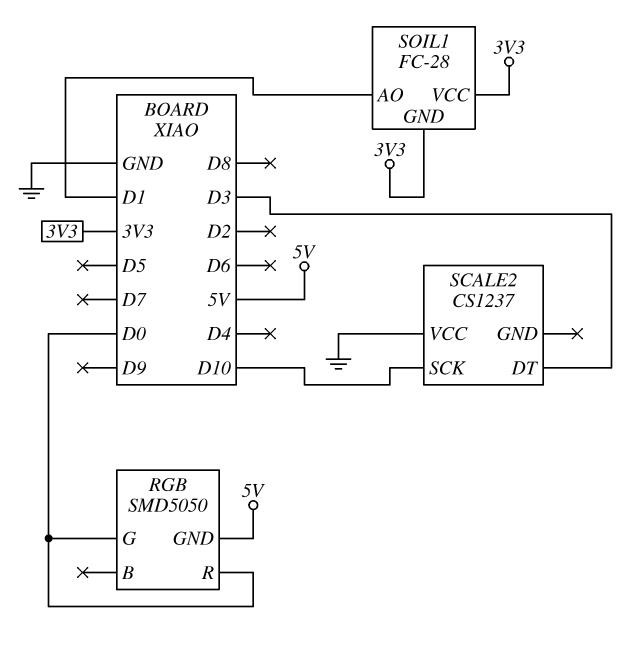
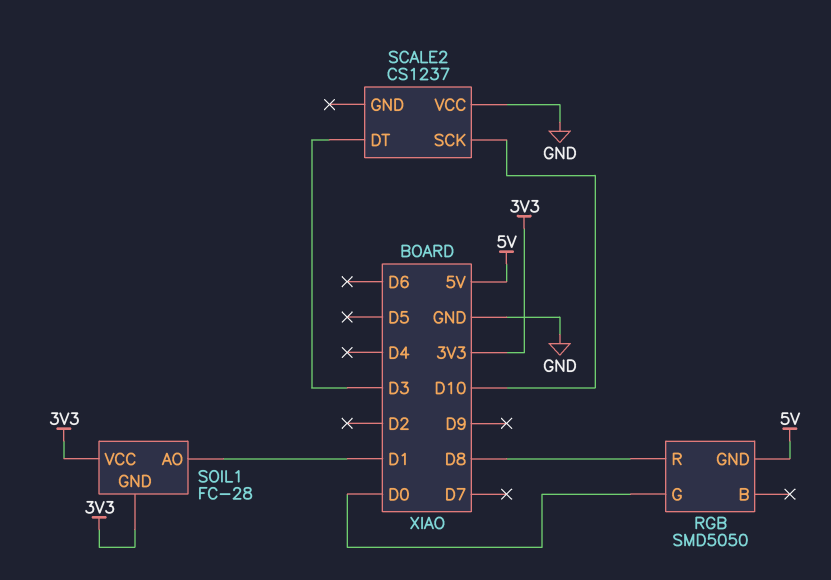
RGB pin R: D0 -> D8

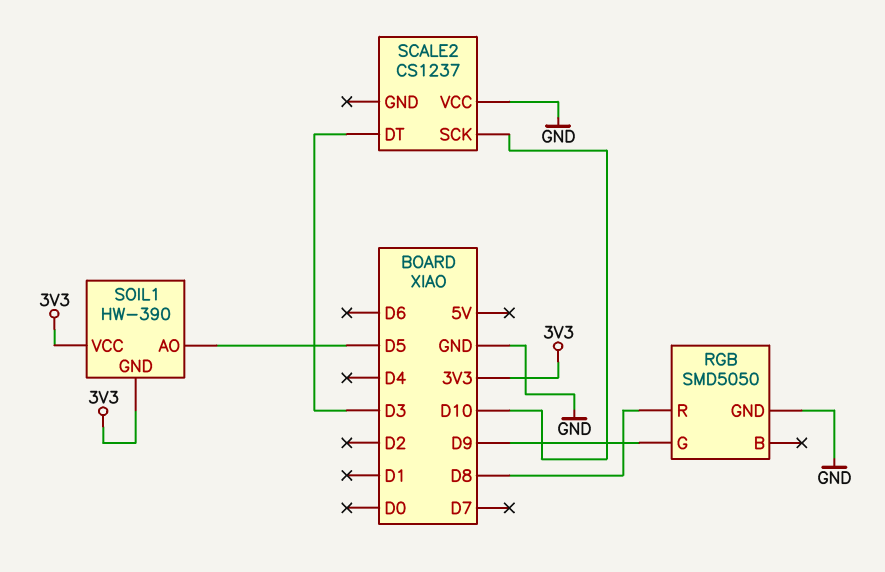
RGB pin G: D0 -> D9
RGB pin GND: 5V -> GND
SOIL1: FC-28 -> HW-390
SOIL1 pin AO: D1 -> D5

